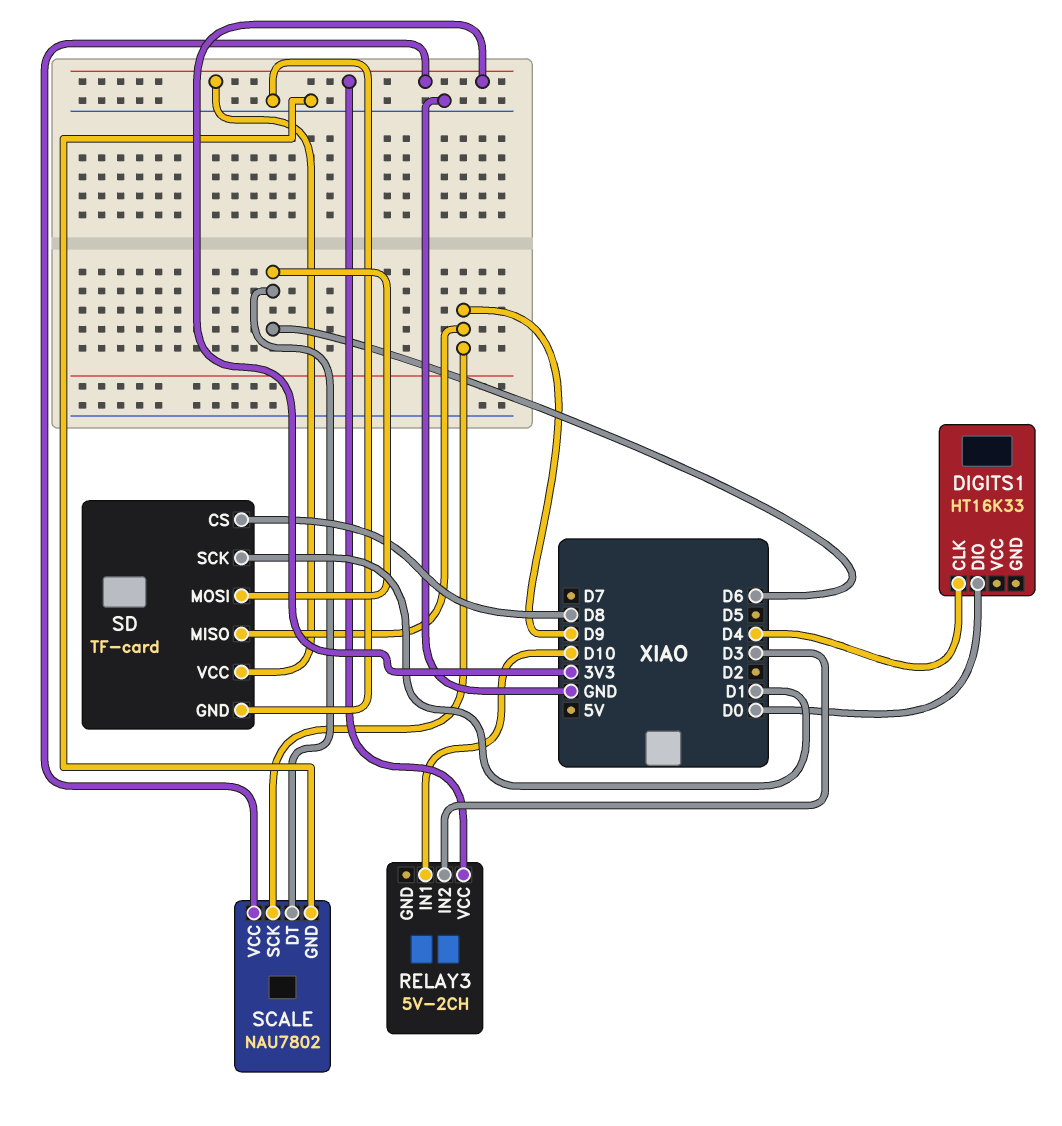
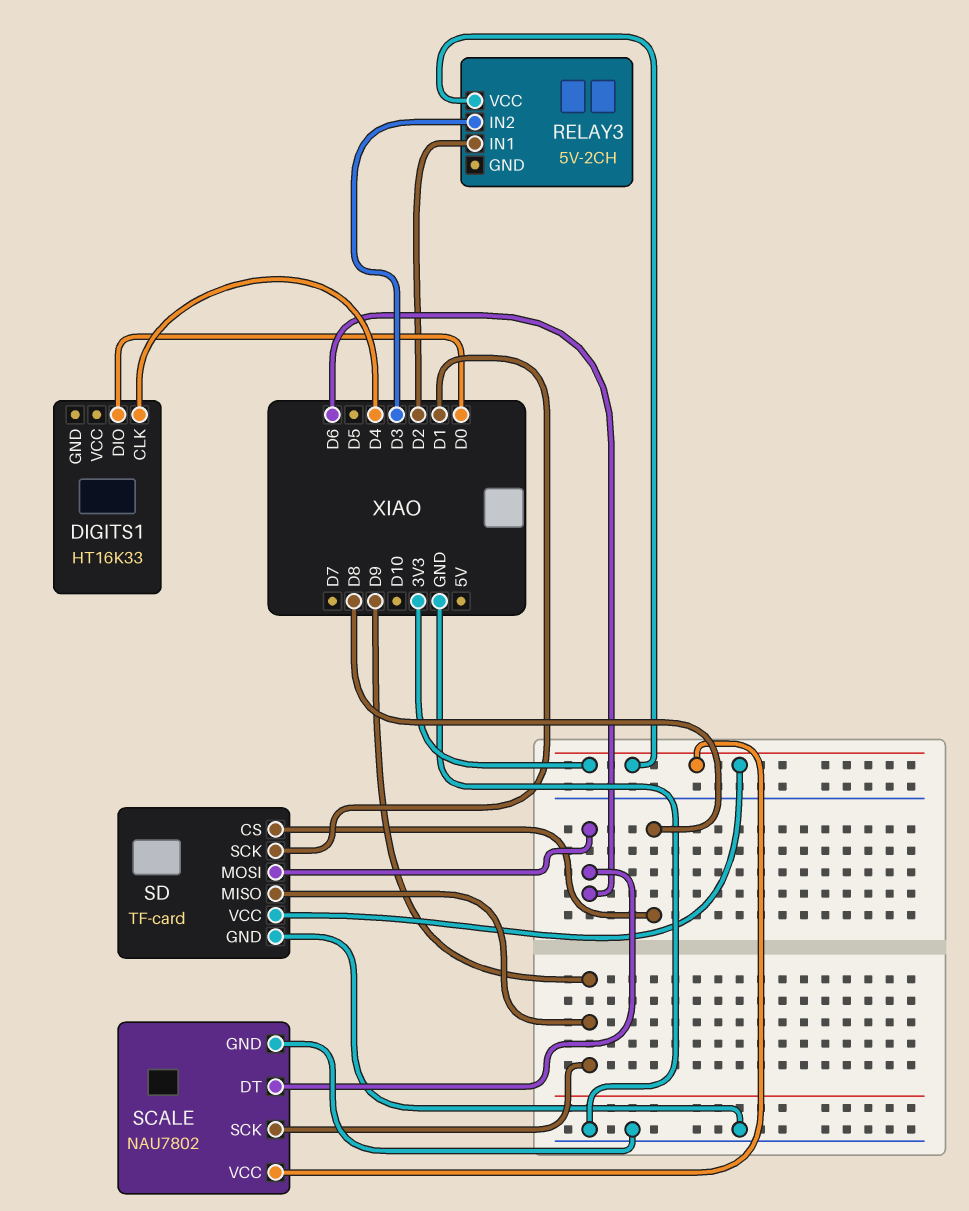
RELAY3 pin IN1: D10 -> D2

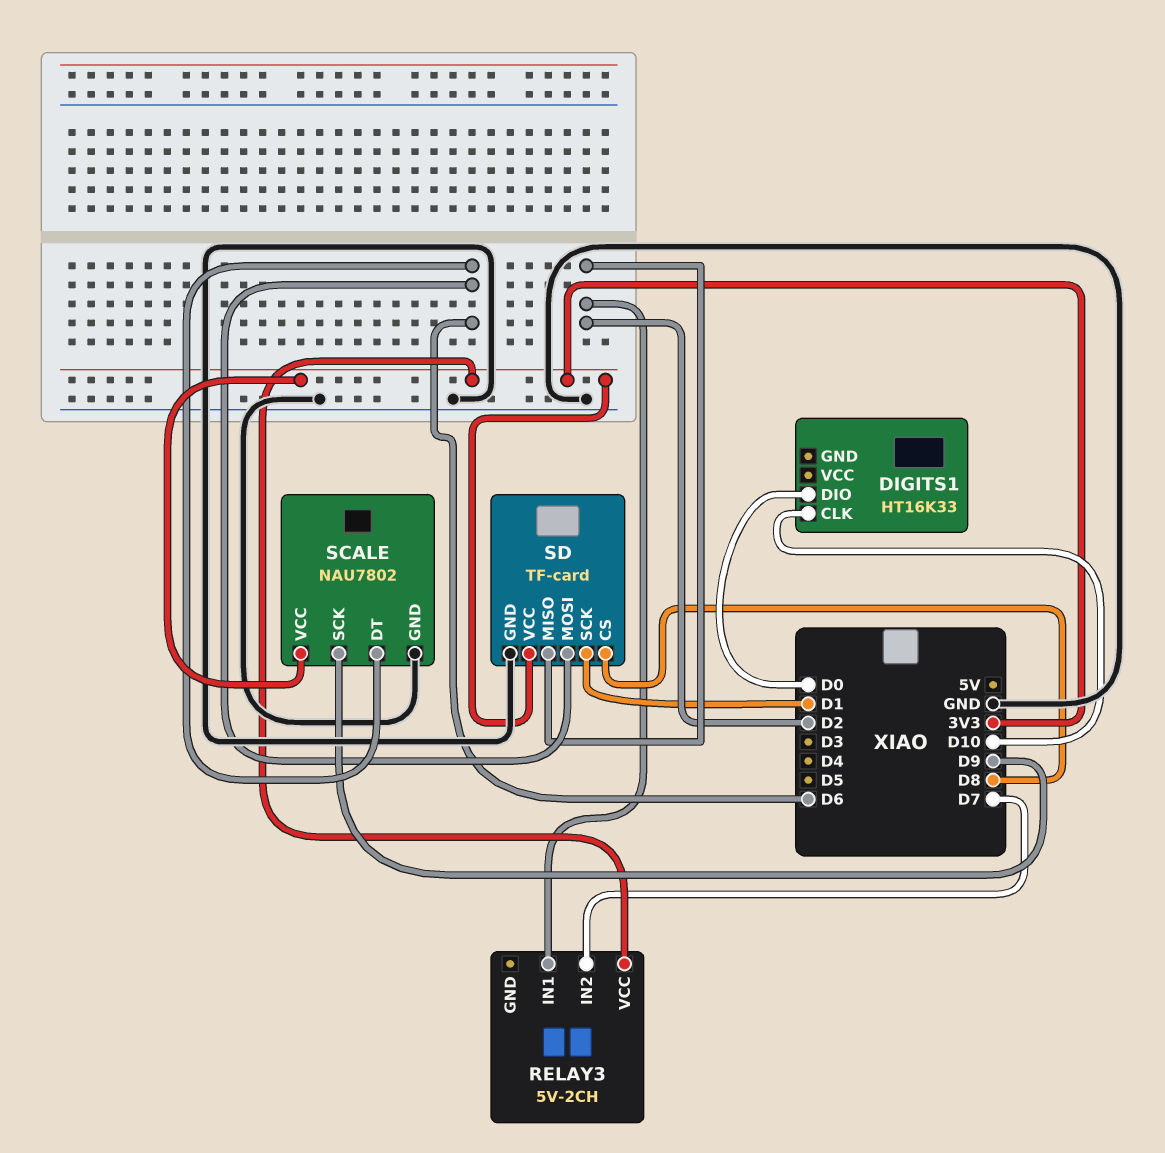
DIGITS1 pin CLK: D4 -> D10
RELAY3 pin IN2: D3 -> D7
SD pin MISO: D9 -> D2

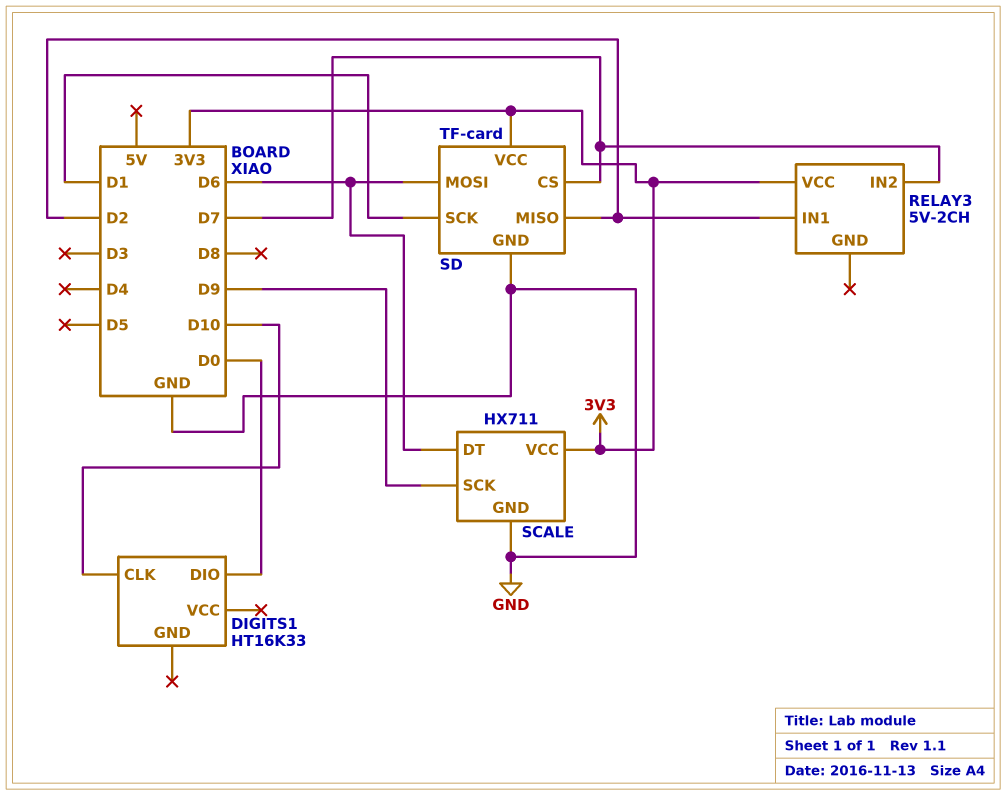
SCALE: NAU7802 -> HX711
SD pin CS: D8 -> D7

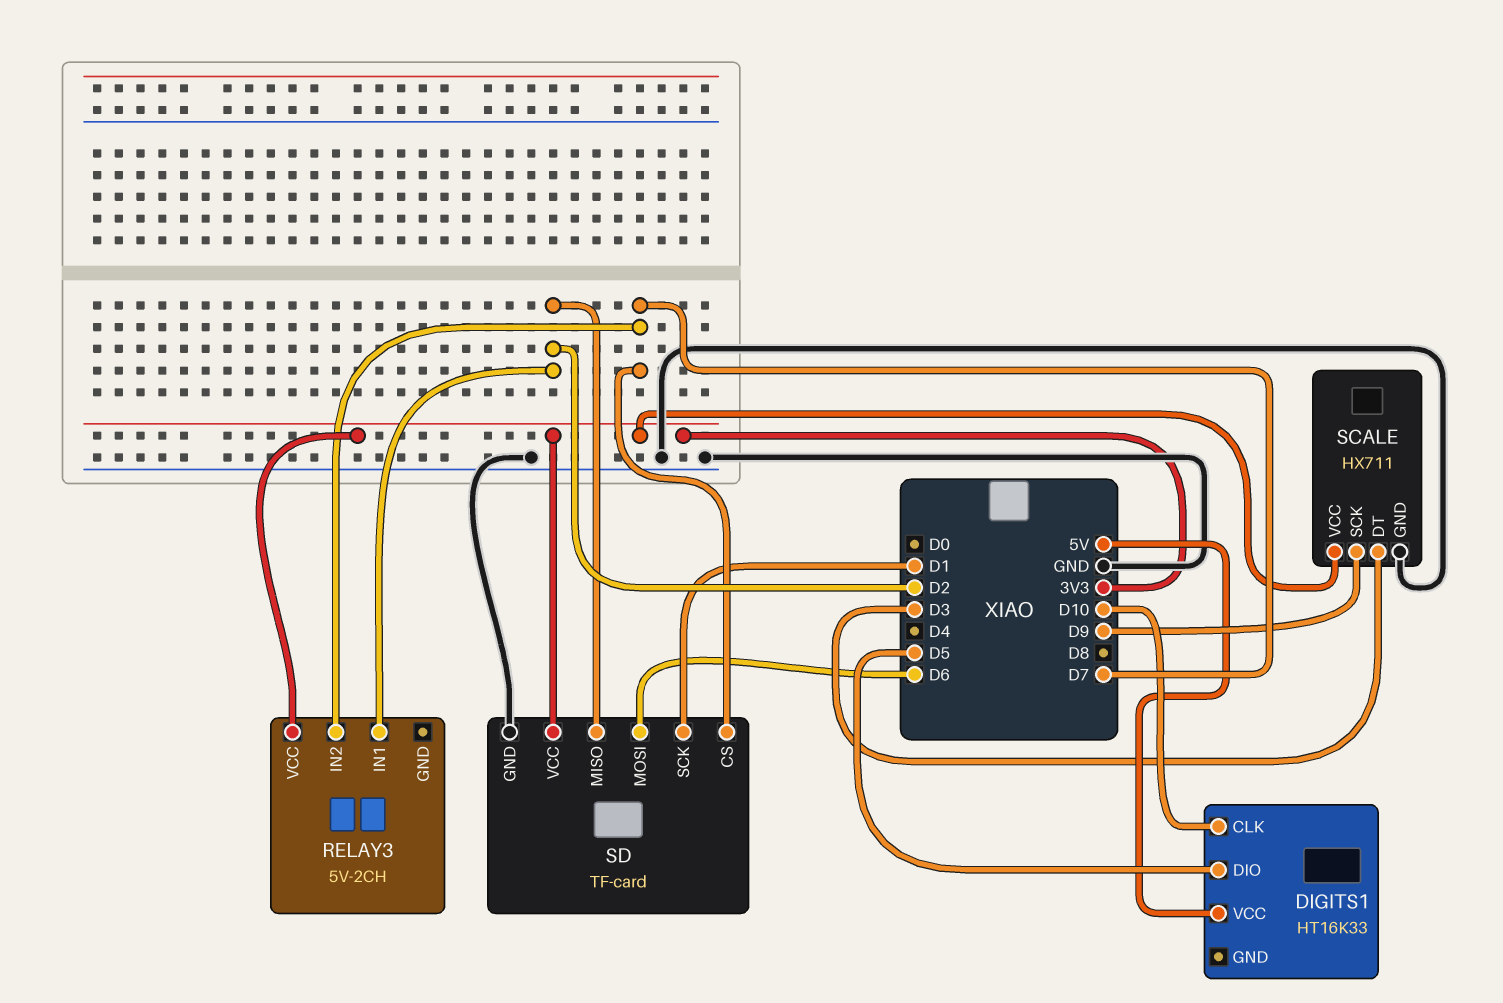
DIGITS1 pin DIO: D0 -> D5
DIGITS1 pin VCC: none -> 5V
SCALE pin DT: D6 -> D3

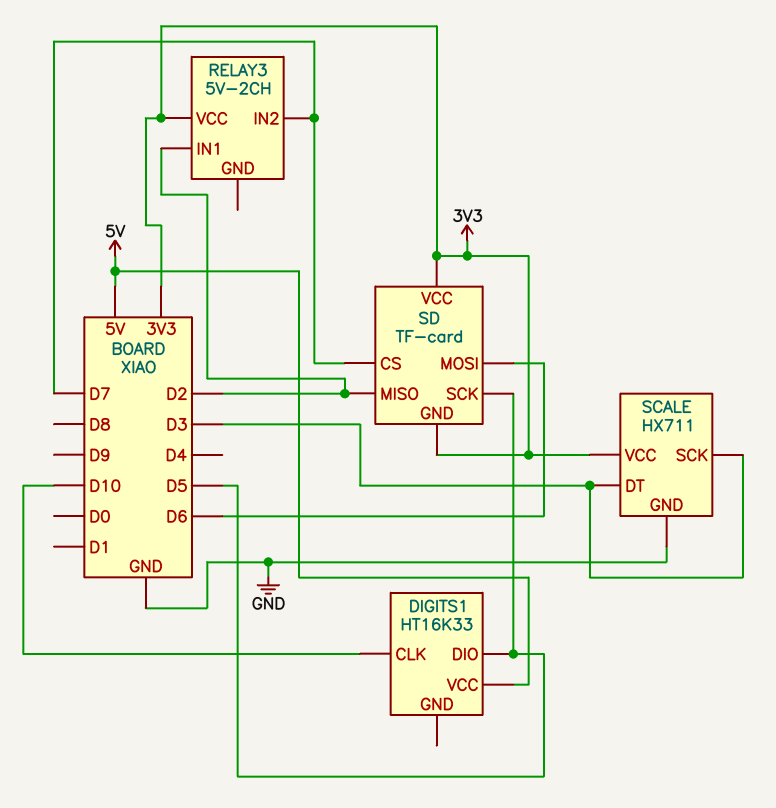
SCALE pin SCK: D9 -> D3
SD pin GND: GND -> 3V3
SD pin SCK: D1 -> D5

